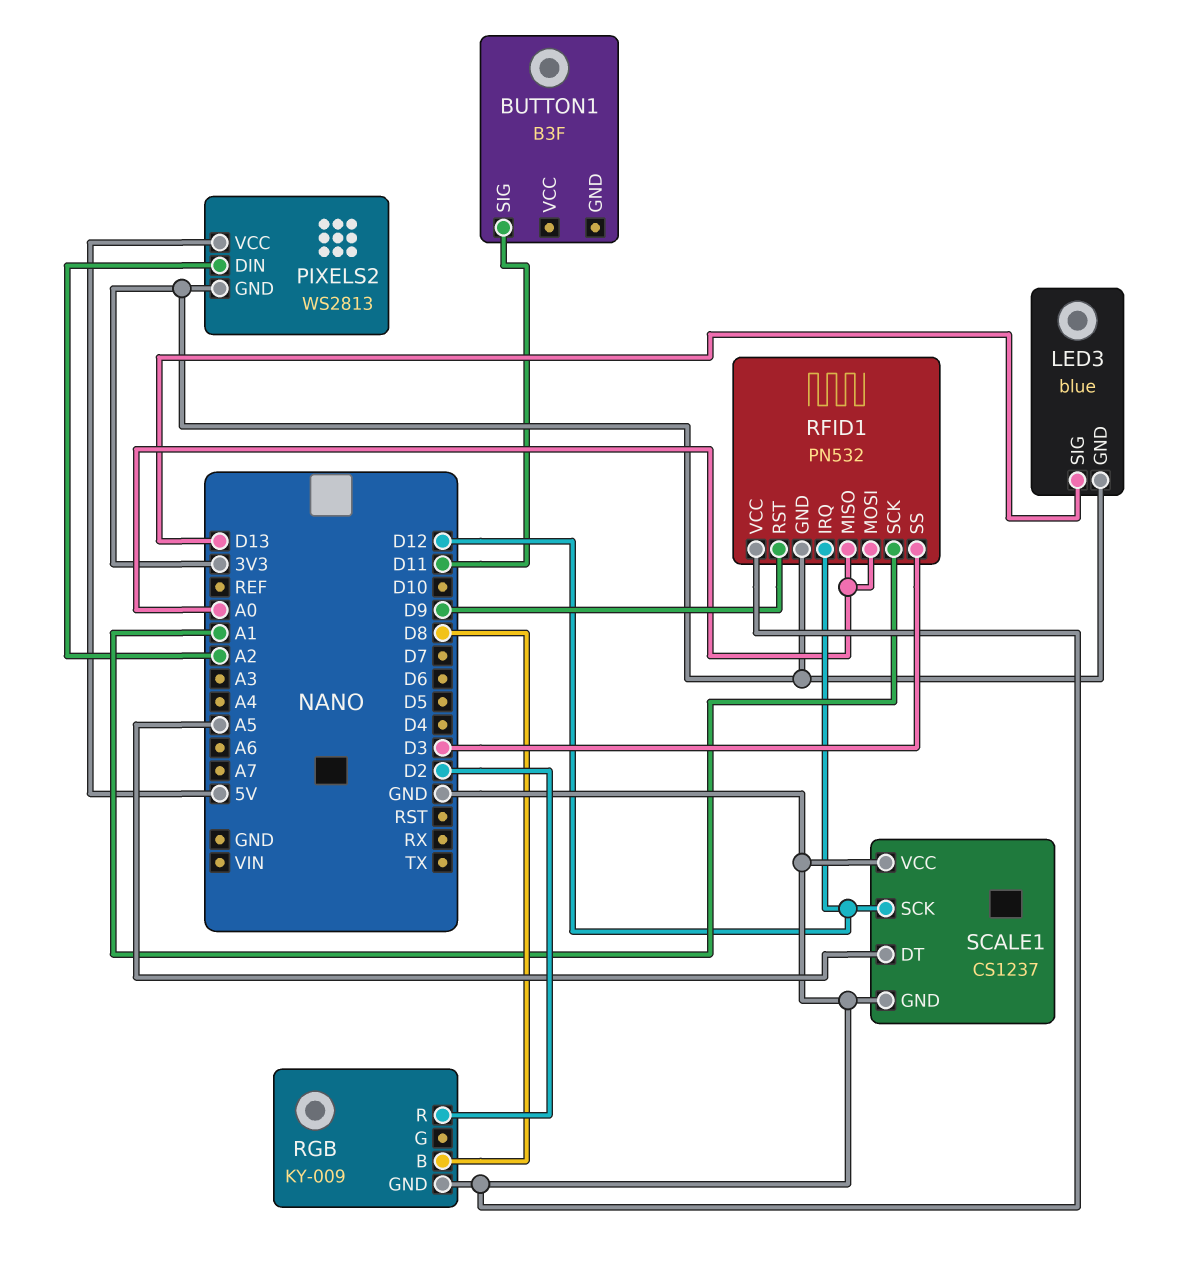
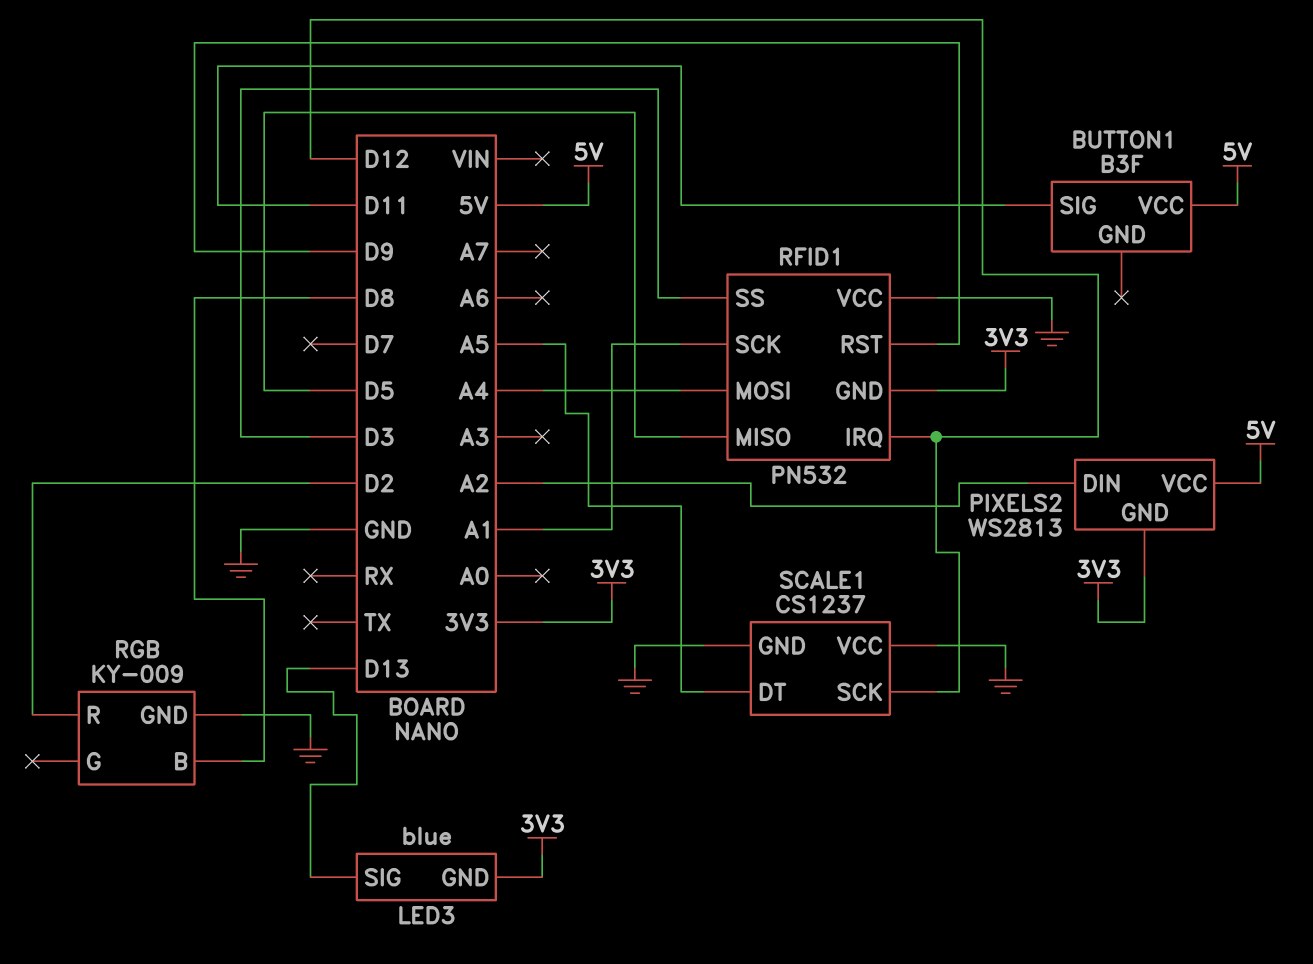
BUTTON1 pin VCC: none -> 5V
RFID1 pin MISO: A0 -> D5
RFID1 pin MOSI: A0 -> A4

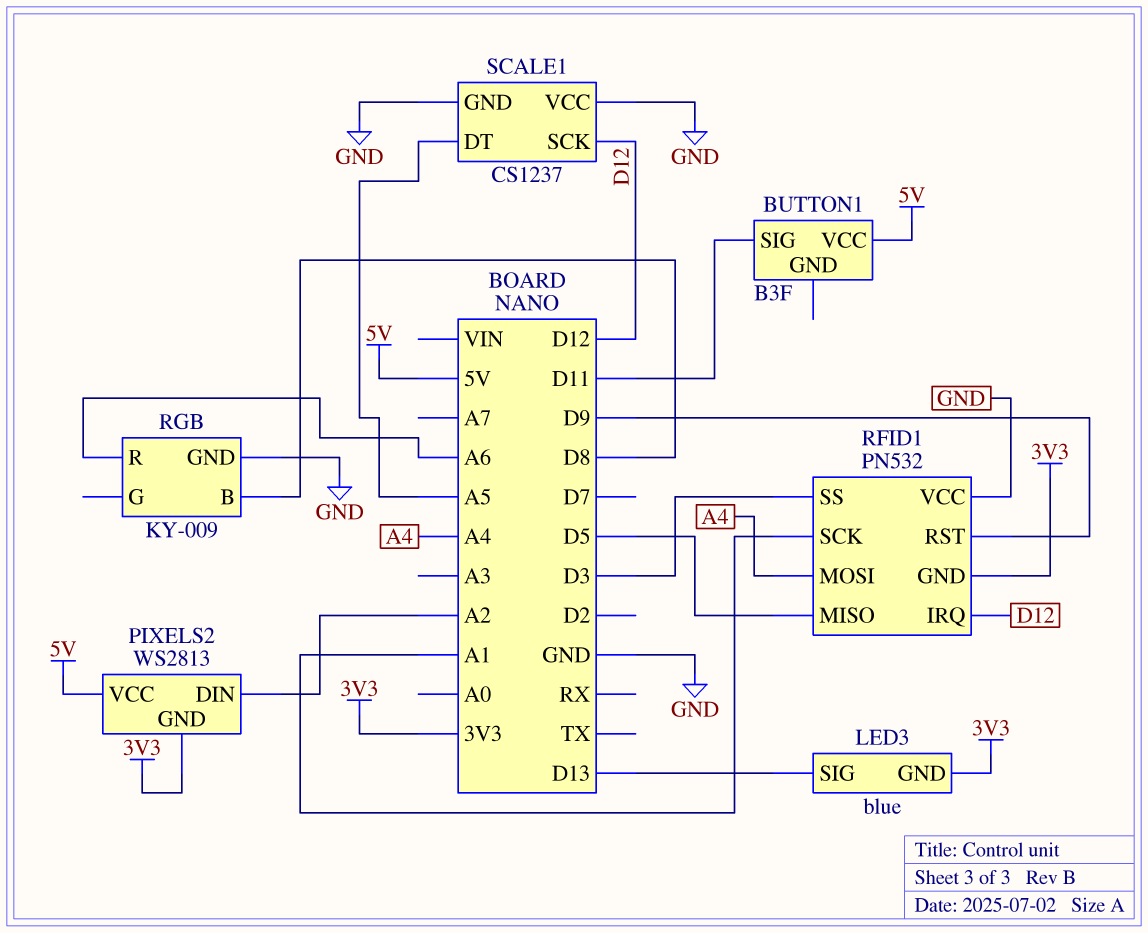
RGB pin R: D2 -> A6

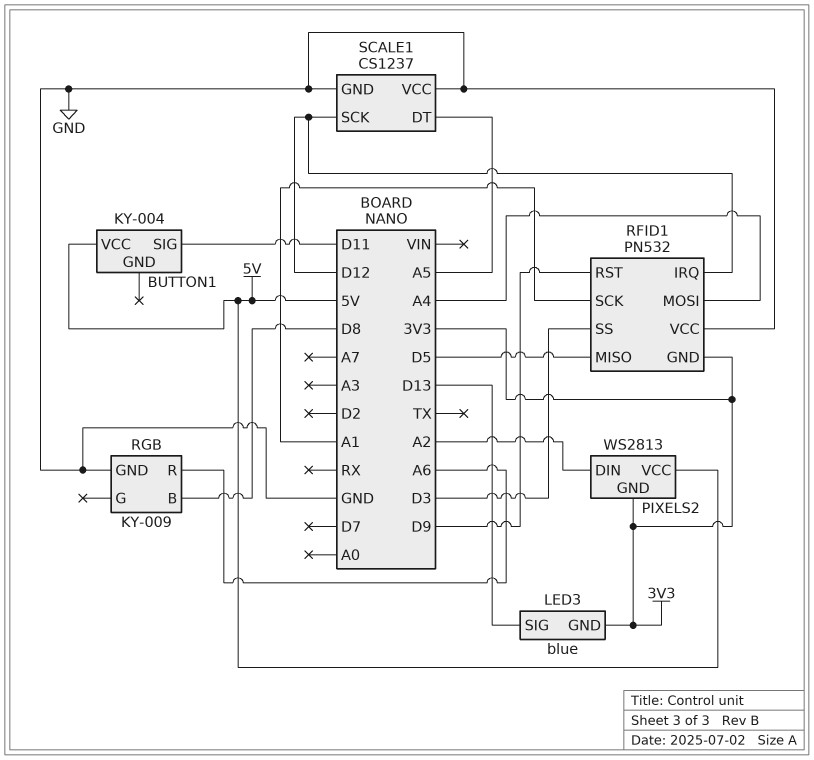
BUTTON1: B3F -> KY-004

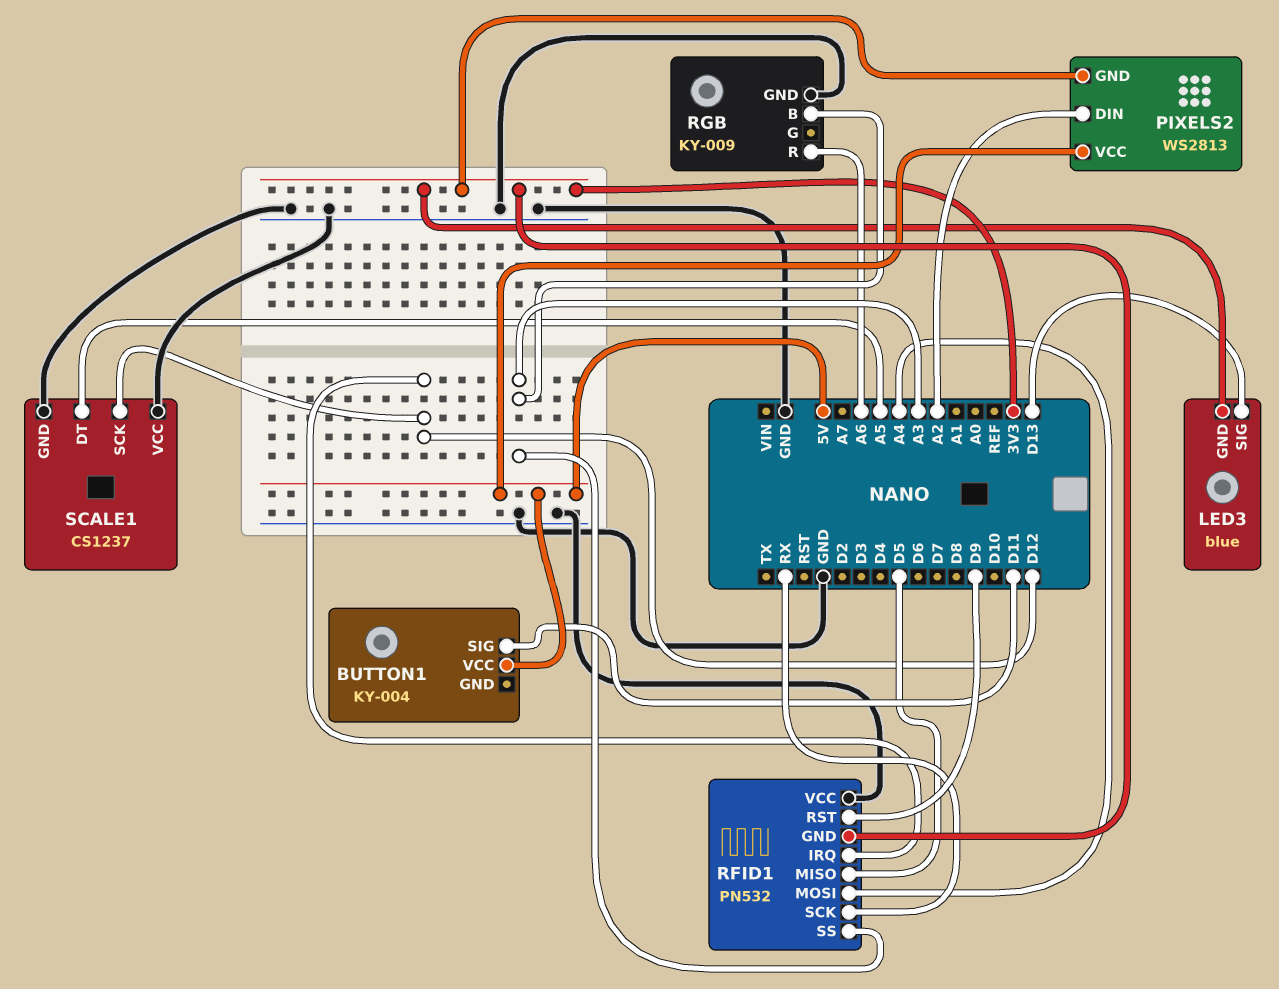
RFID1 pin SCK: A1 -> RX
RFID1 pin SS: D3 -> A3
RGB pin B: D8 -> A3

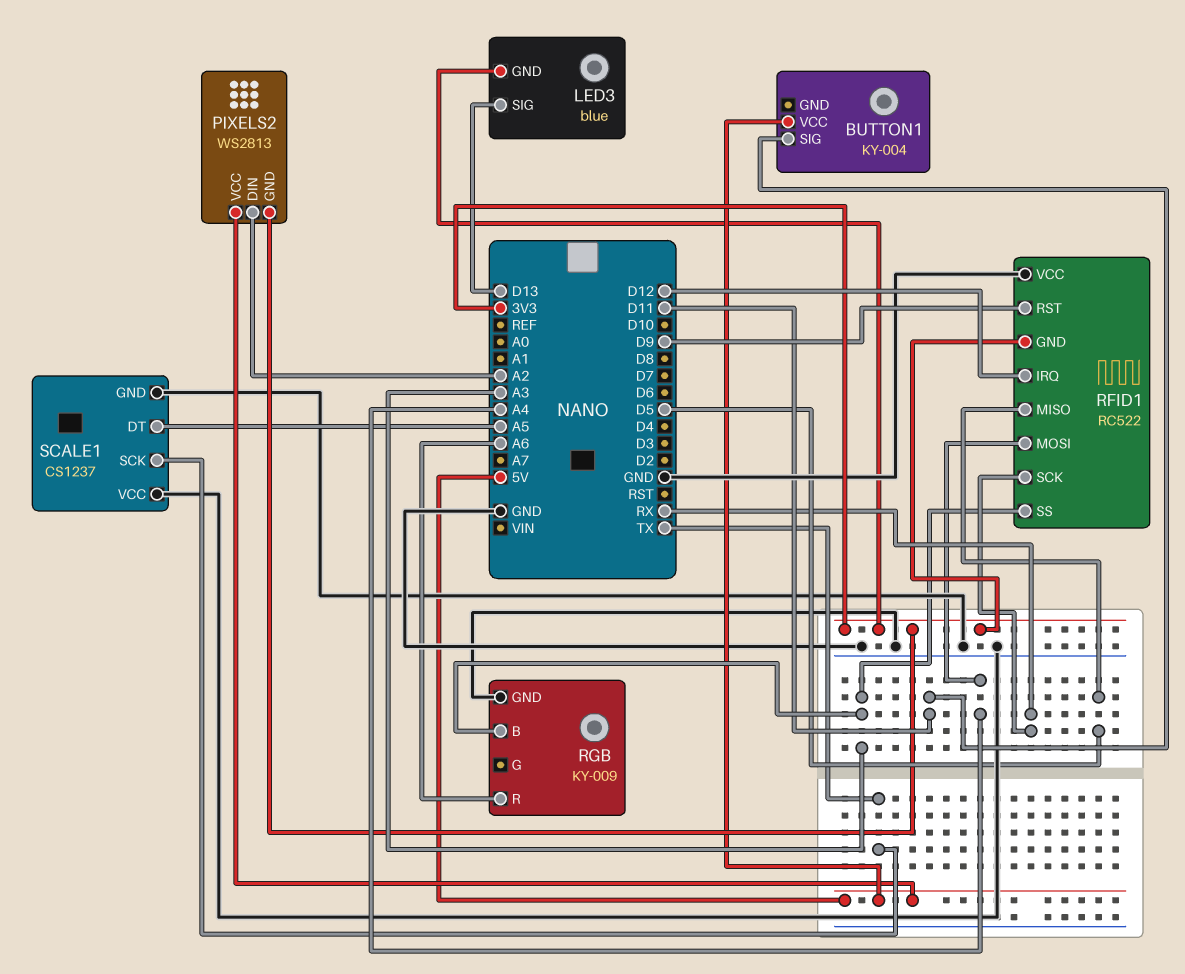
RFID1: PN532 -> RC522
SCALE1 pin SCK: D12 -> TX

